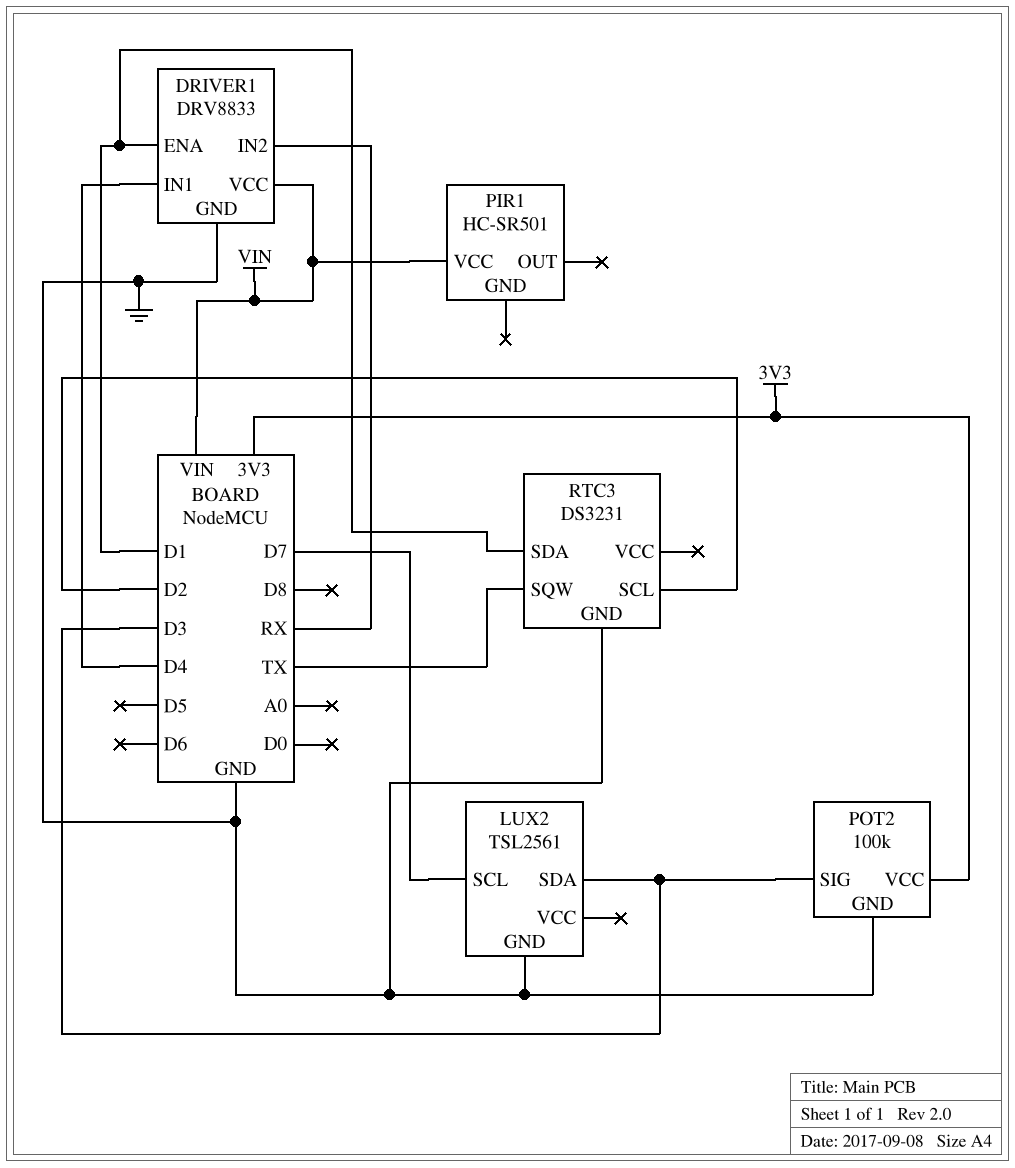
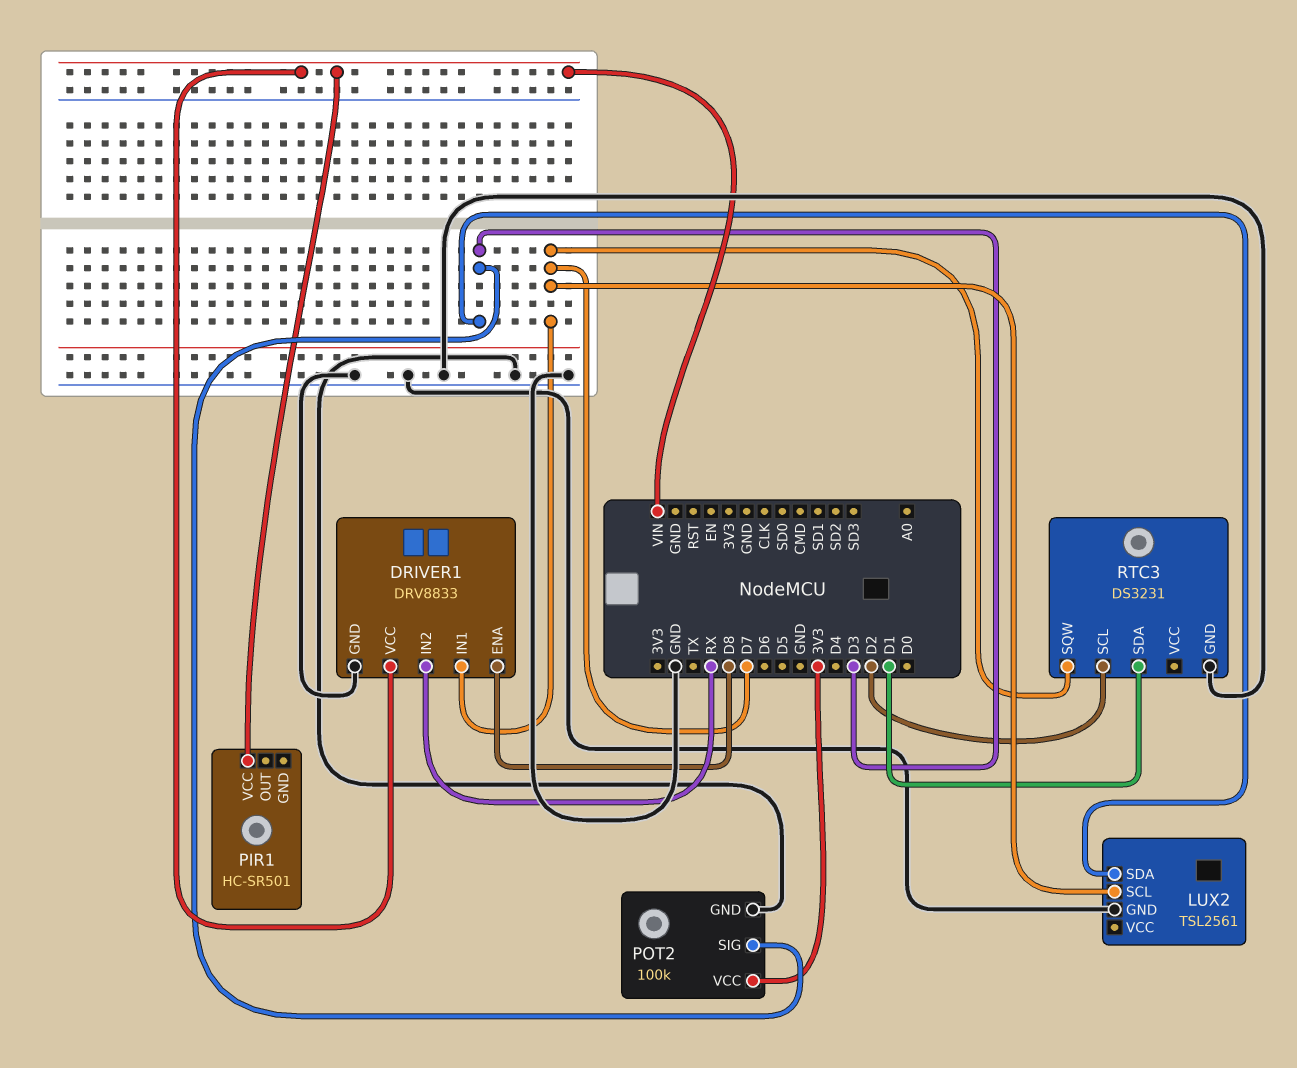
DRIVER1 pin ENA: D1 -> D8
DRIVER1 pin IN1: D4 -> D7
RTC3 pin SQW: TX -> D7

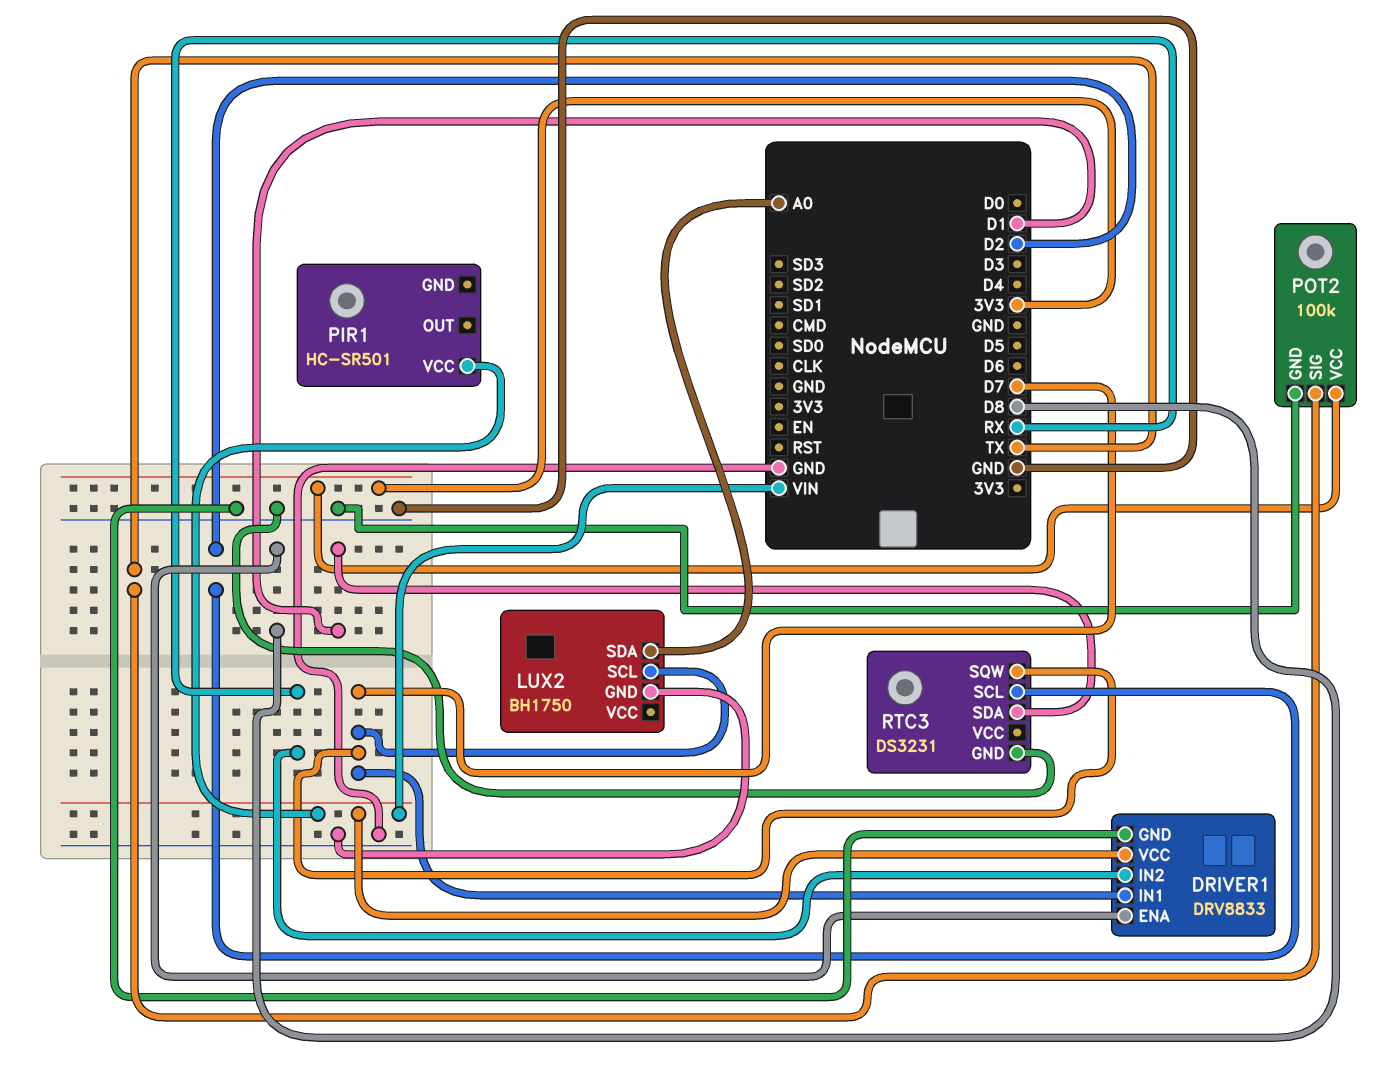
LUX2: TSL2561 -> BH1750
LUX2 pin SDA: D3 -> A0
POT2 pin SIG: D3 -> TX

